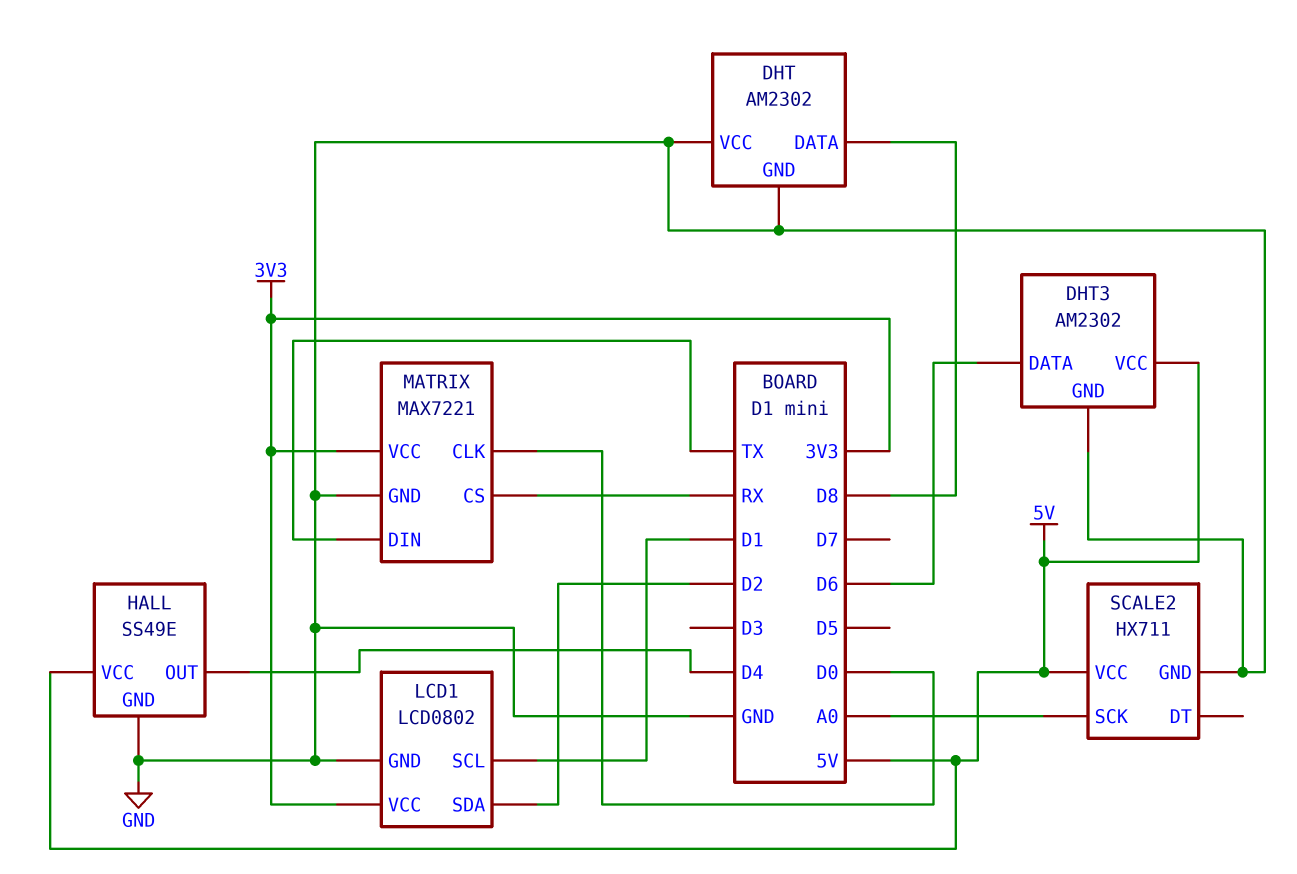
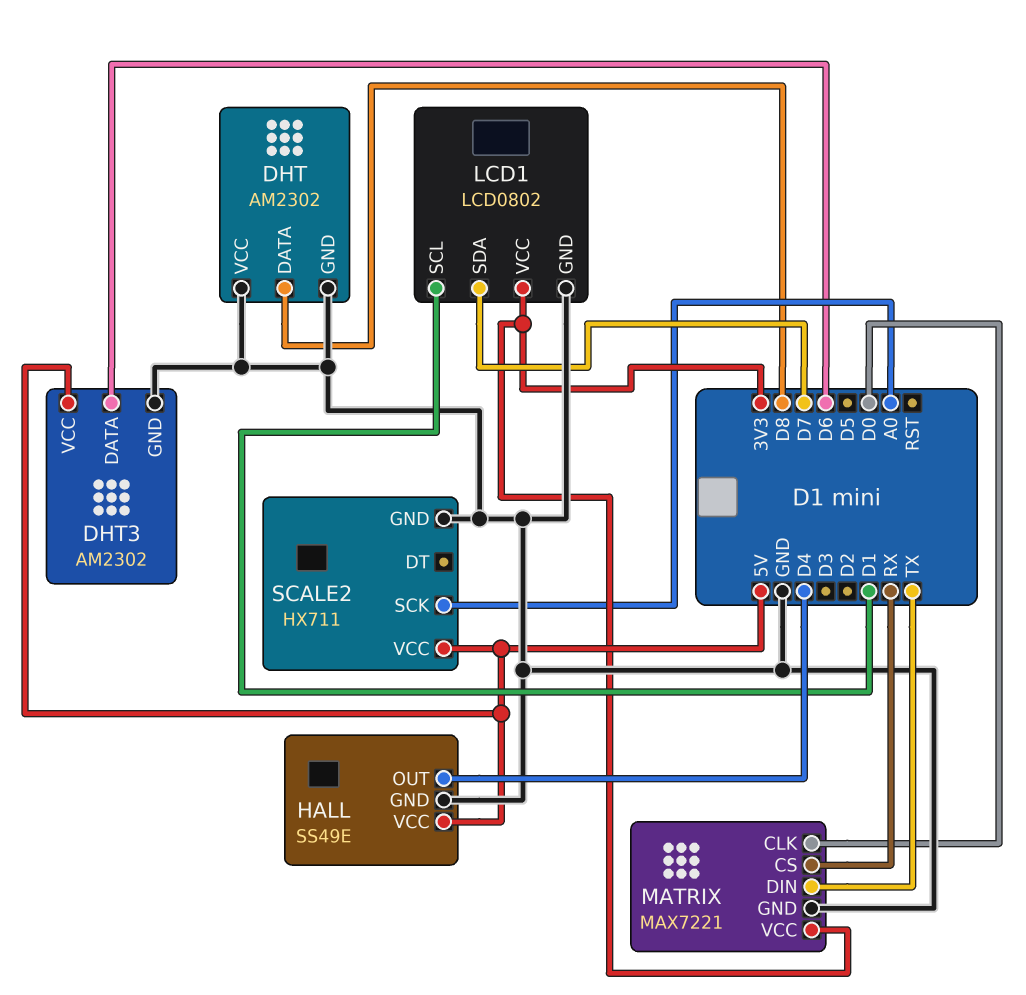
LCD1 pin SDA: D2 -> D7

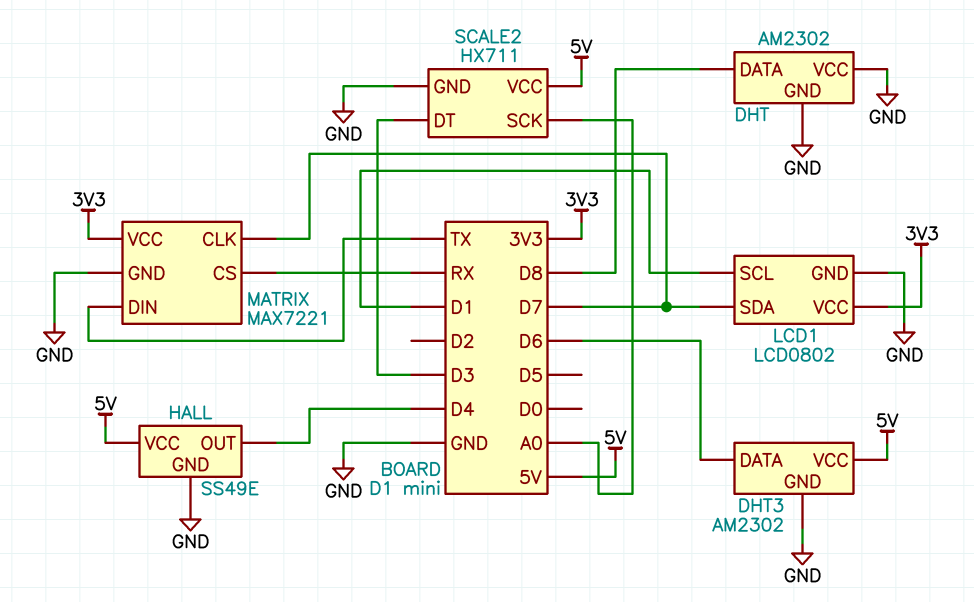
MATRIX pin CLK: D0 -> D7
SCALE2 pin DT: none -> D3

